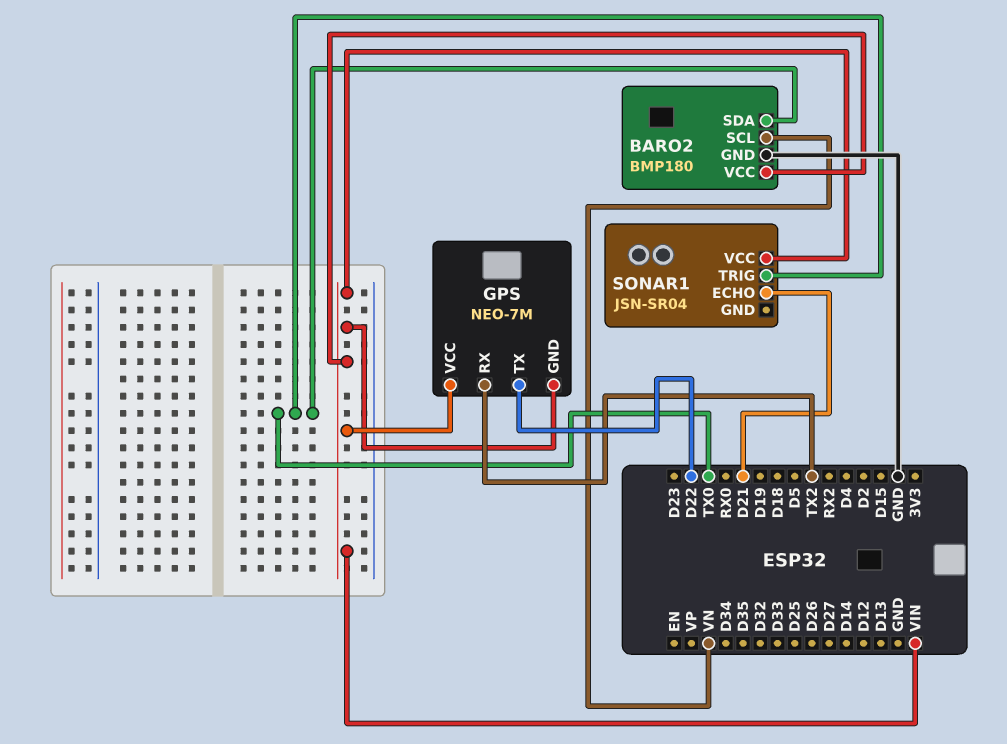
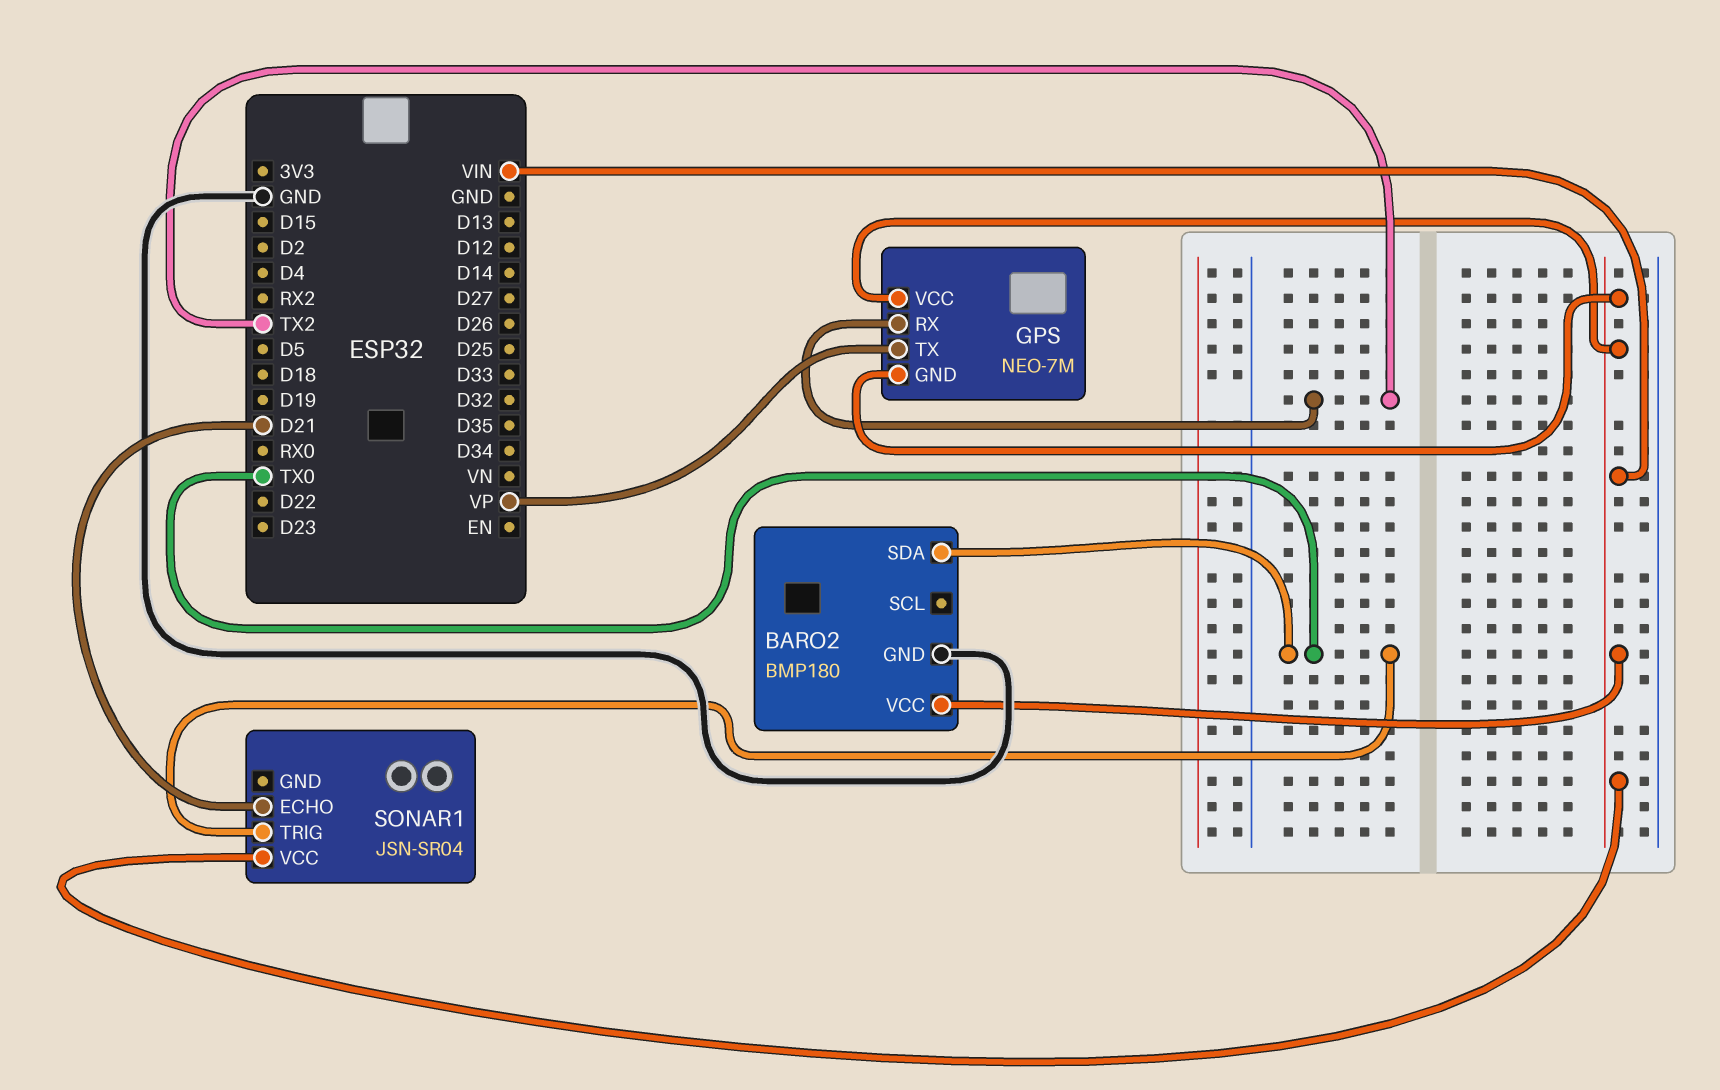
BARO2 pin SCL: VN -> none
GPS pin TX: D22 -> VP

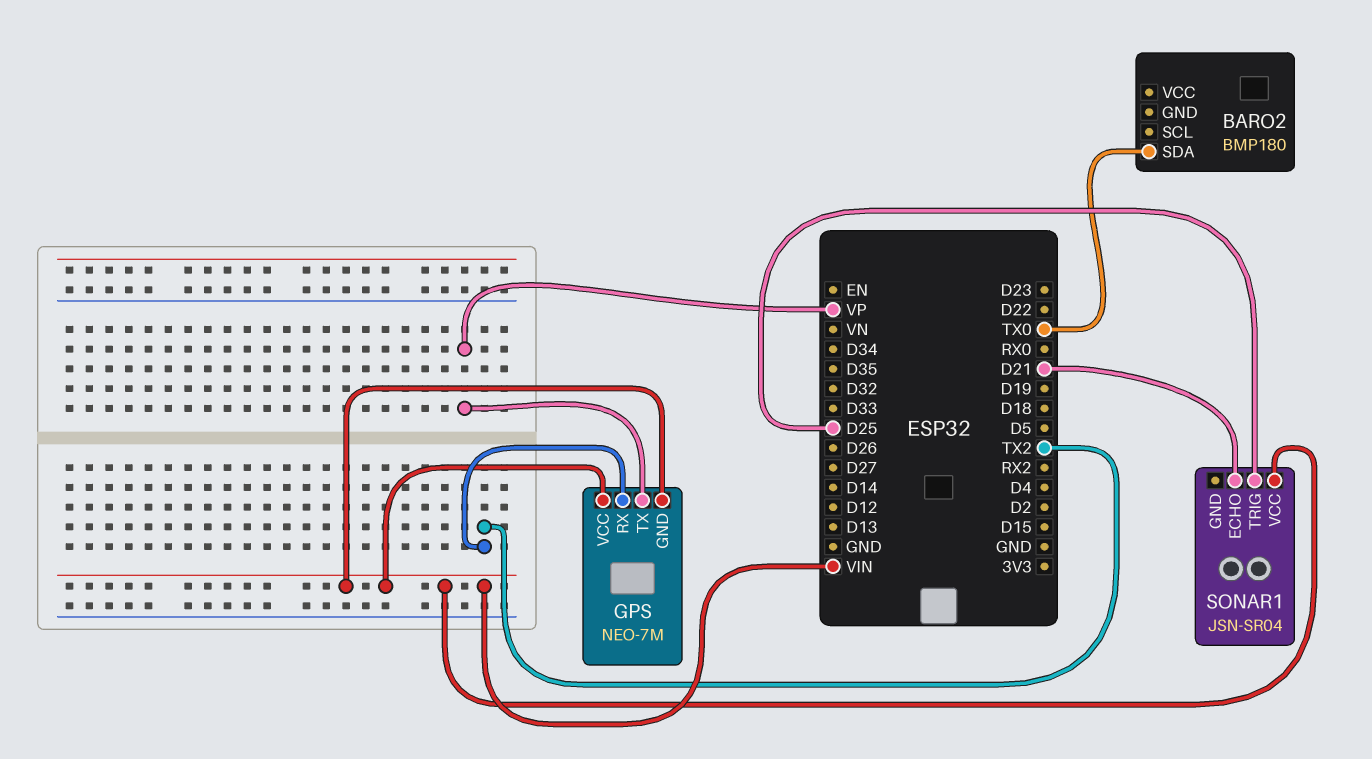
BARO2 pin GND: GND -> none
BARO2 pin VCC: VIN -> none
SONAR1 pin TRIG: TX0 -> D25

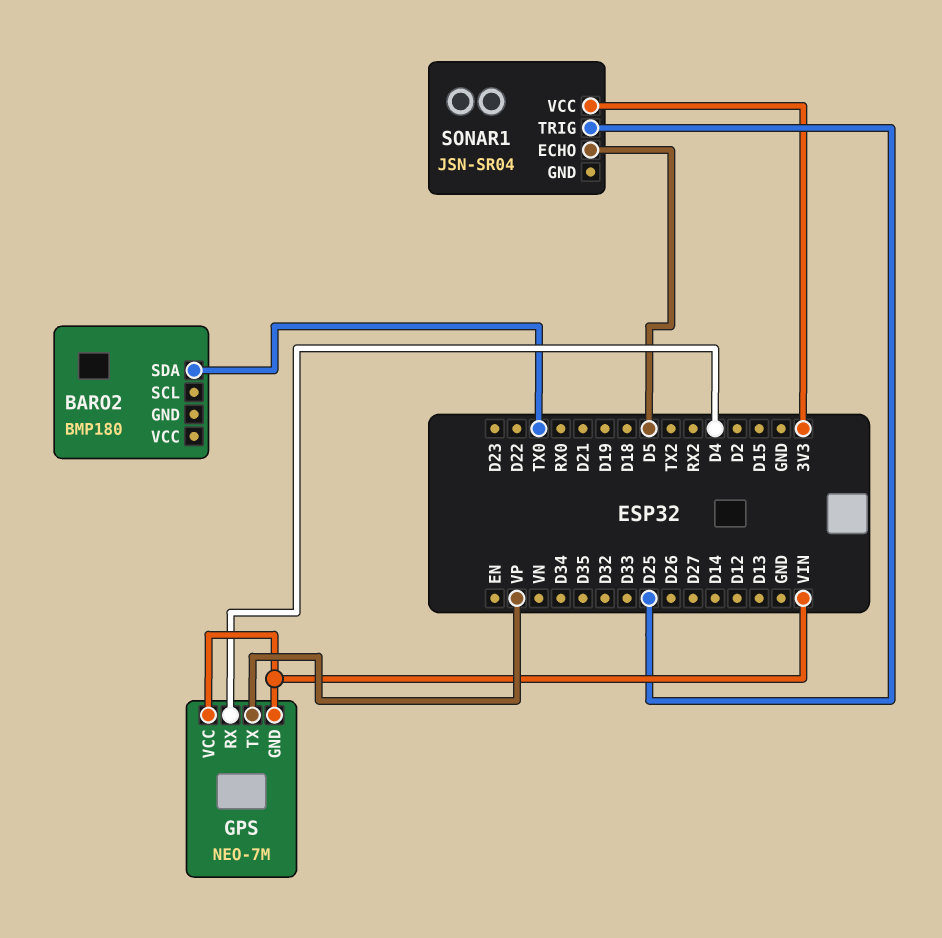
GPS pin RX: TX2 -> D4
SONAR1 pin ECHO: D21 -> D5
SONAR1 pin VCC: VIN -> 3V3

